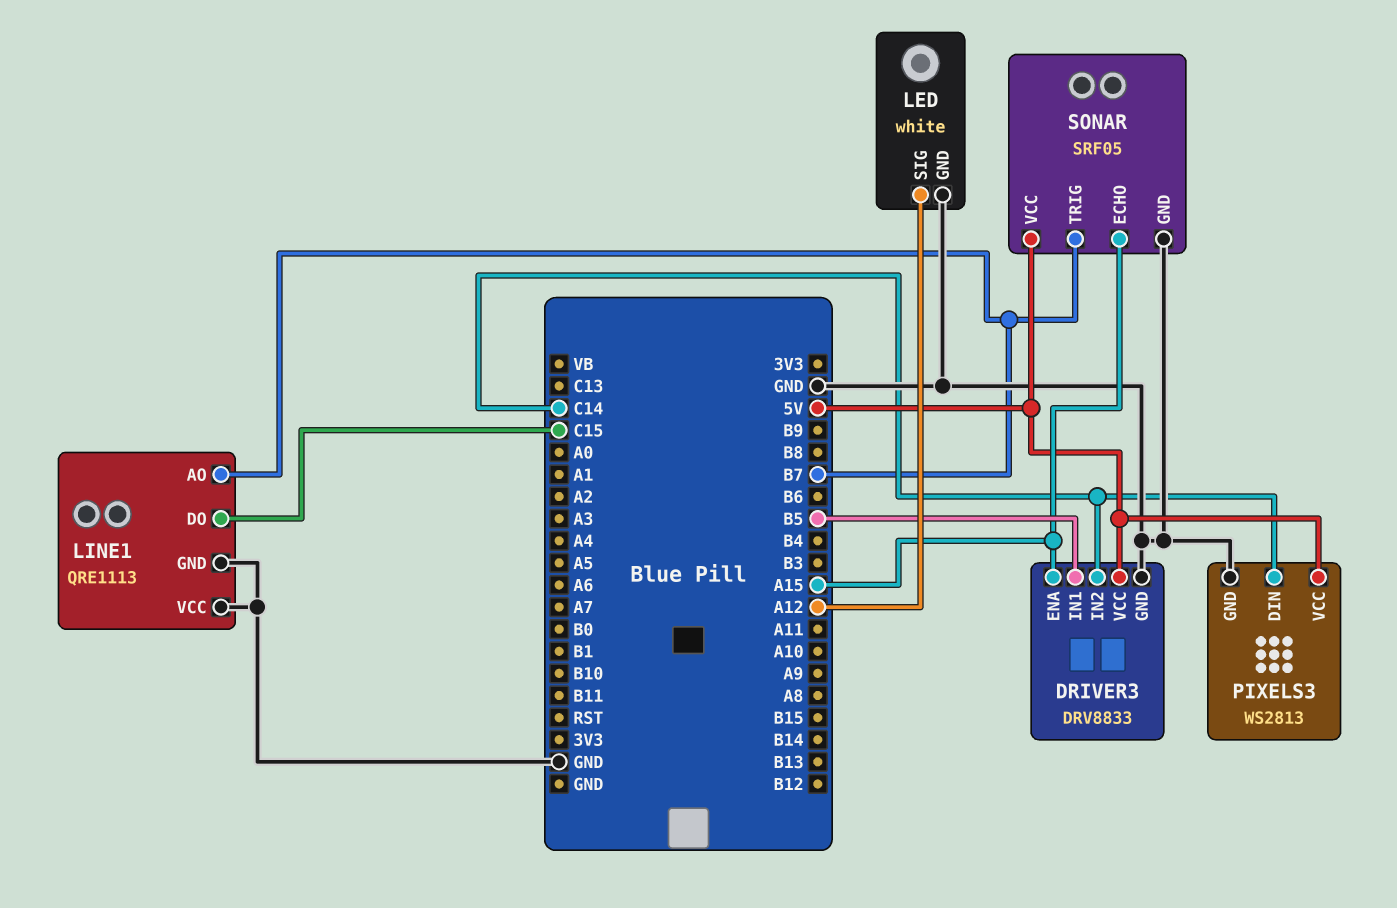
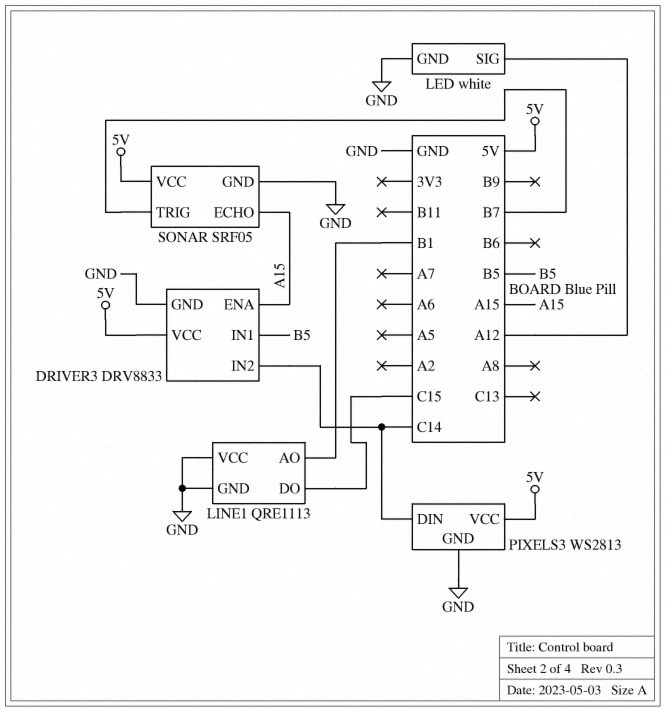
LINE1 pin AO: B7 -> B1

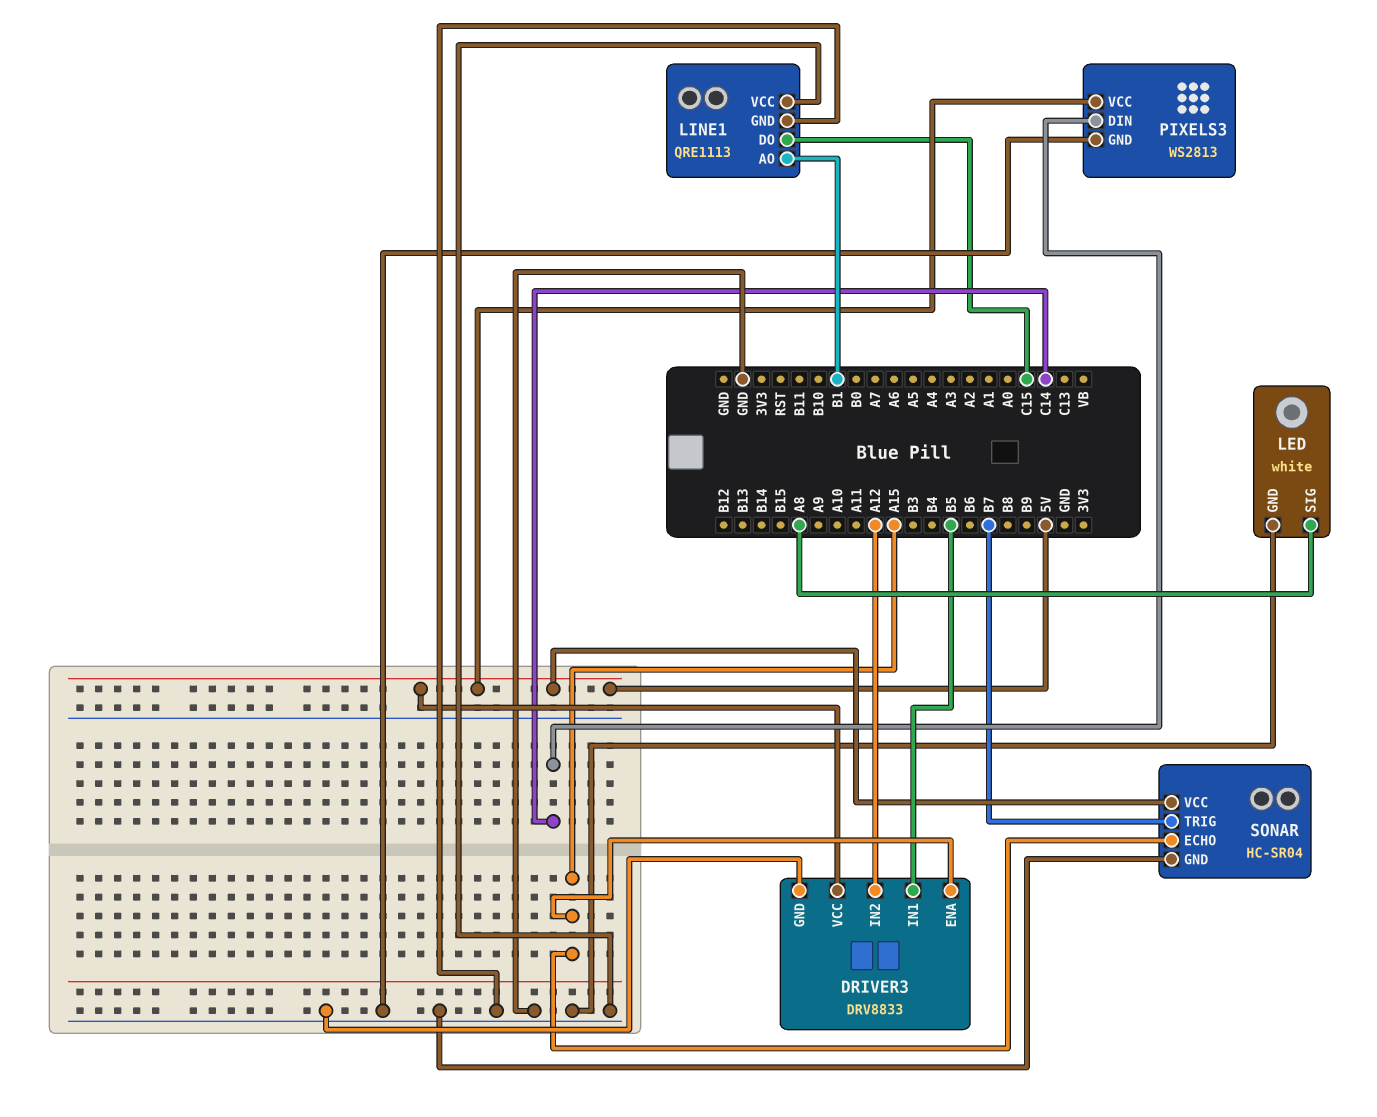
DRIVER3 pin IN2: C14 -> A12
LED pin SIG: A12 -> A8
SONAR: SRF05 -> HC-SR04

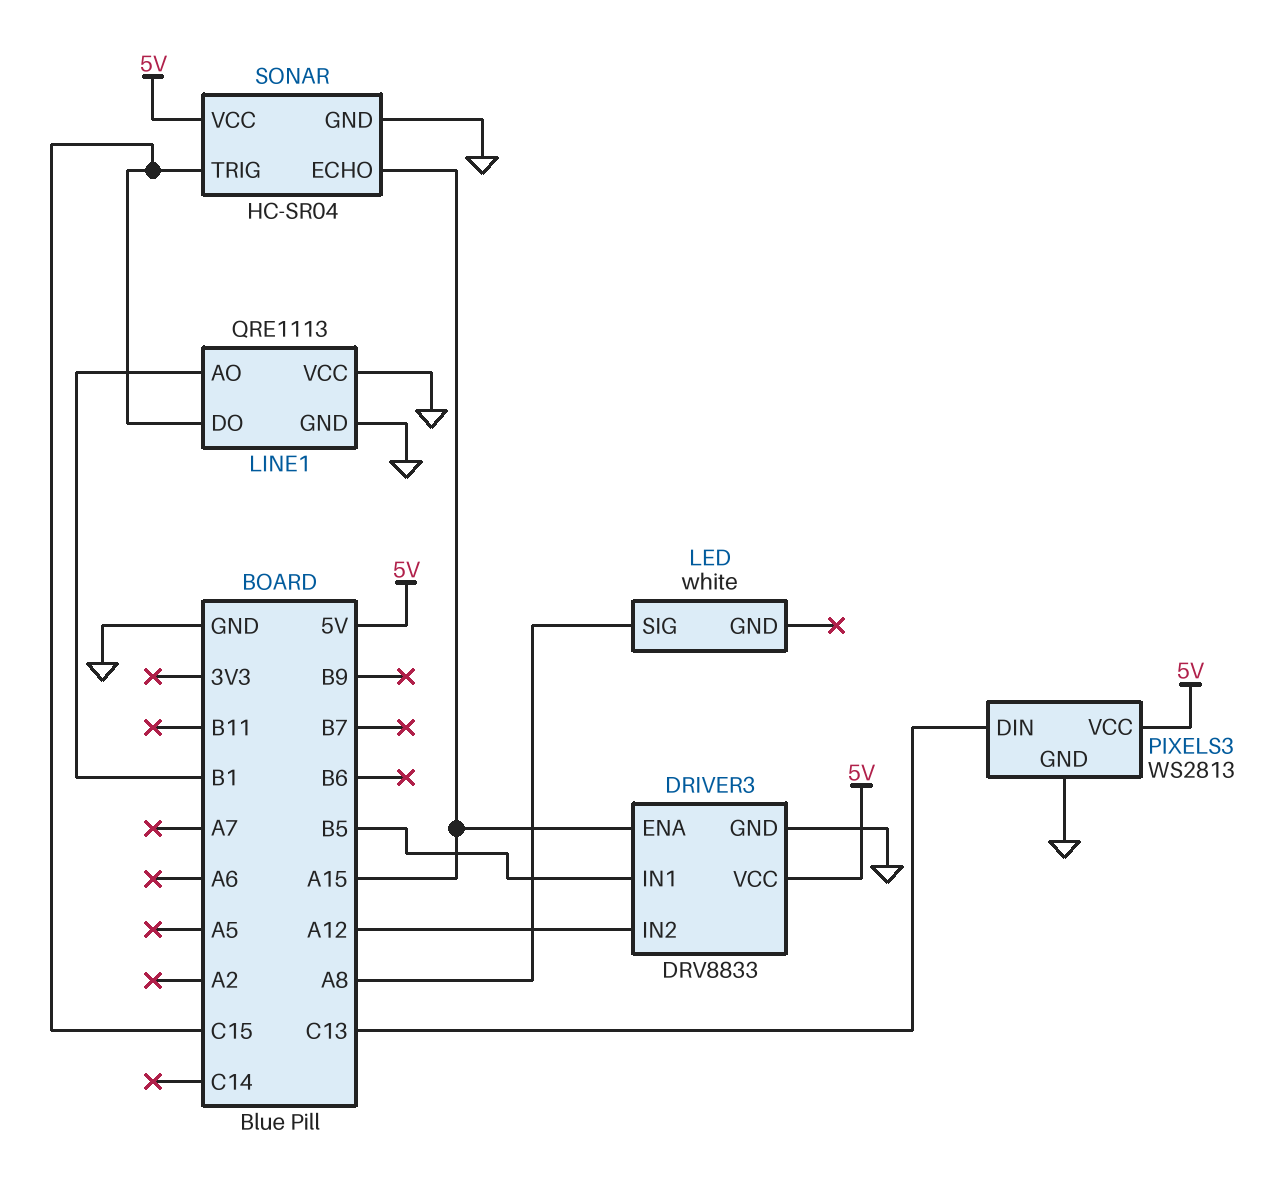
LED pin GND: GND -> none
PIXELS3 pin DIN: C14 -> C13
SONAR pin TRIG: B7 -> C15

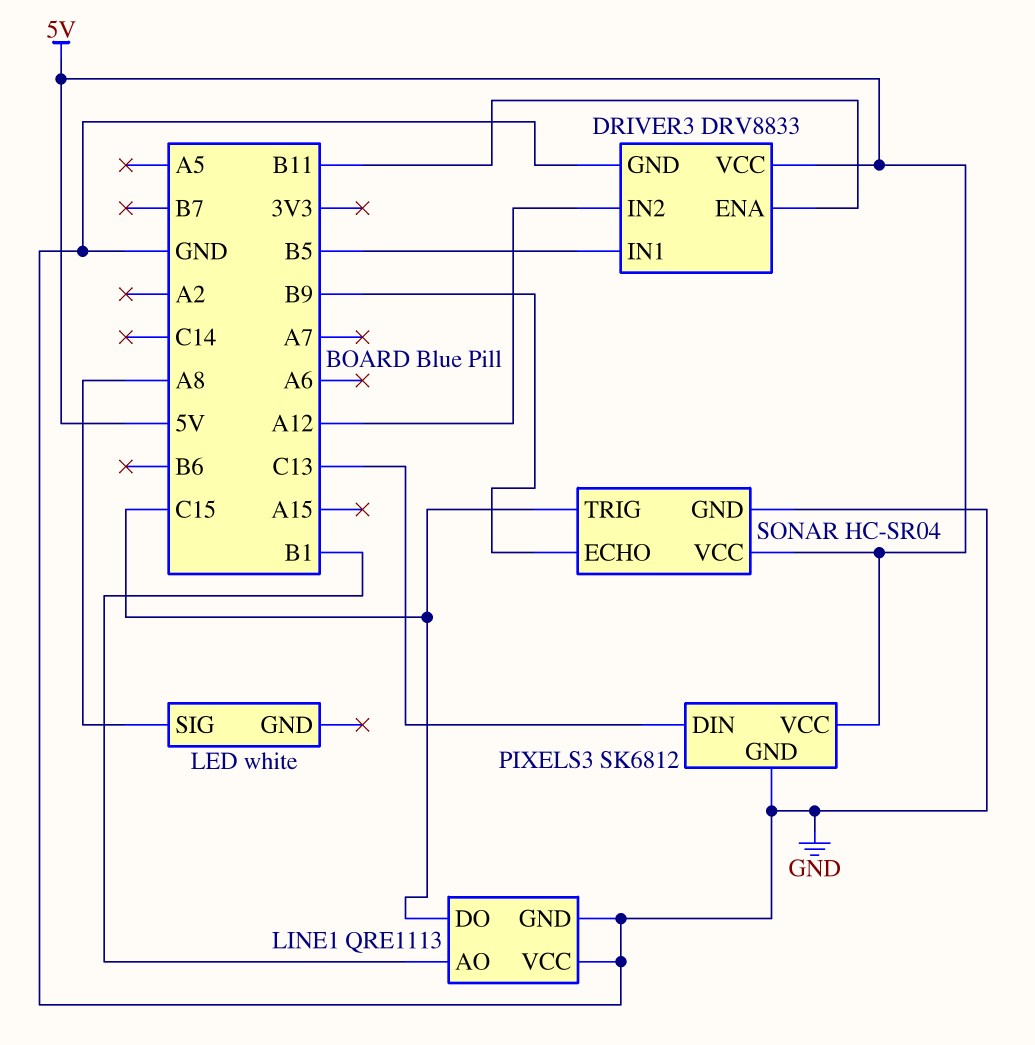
DRIVER3 pin ENA: A15 -> B11
PIXELS3: WS2813 -> SK6812
SONAR pin ECHO: A15 -> B9

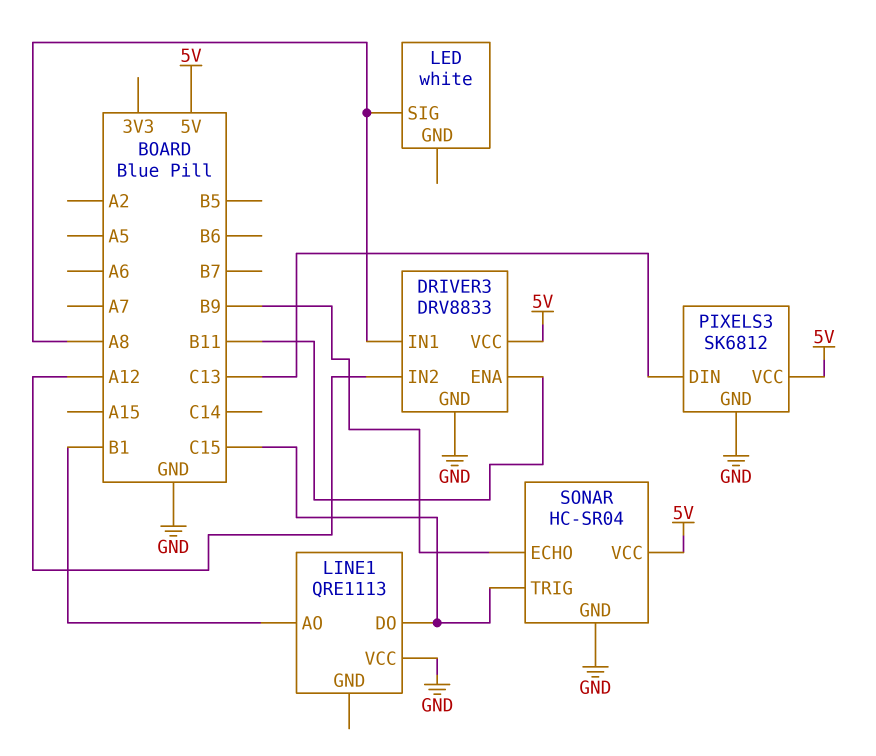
DRIVER3 pin IN1: B5 -> A8
LINE1 pin GND: GND -> none

